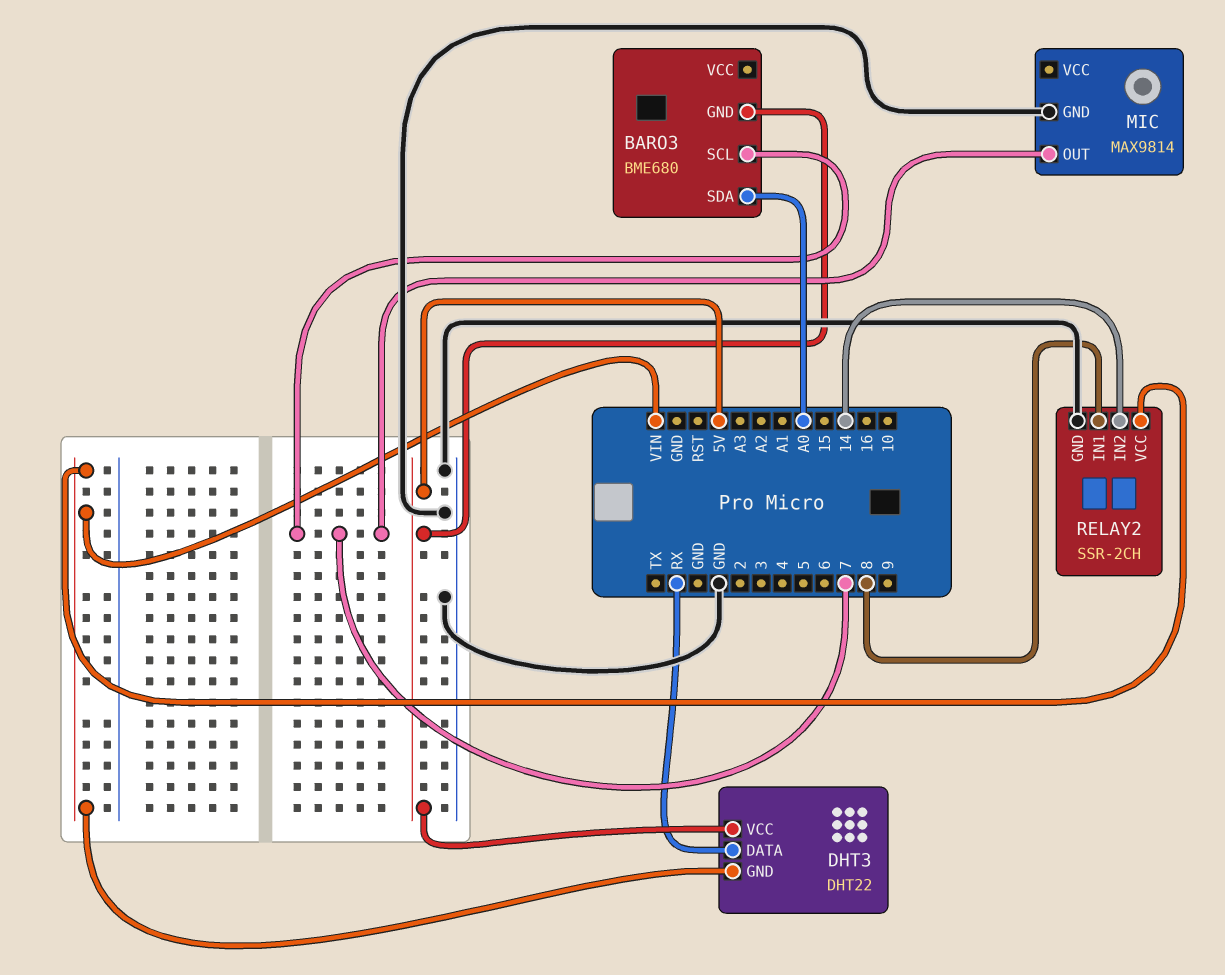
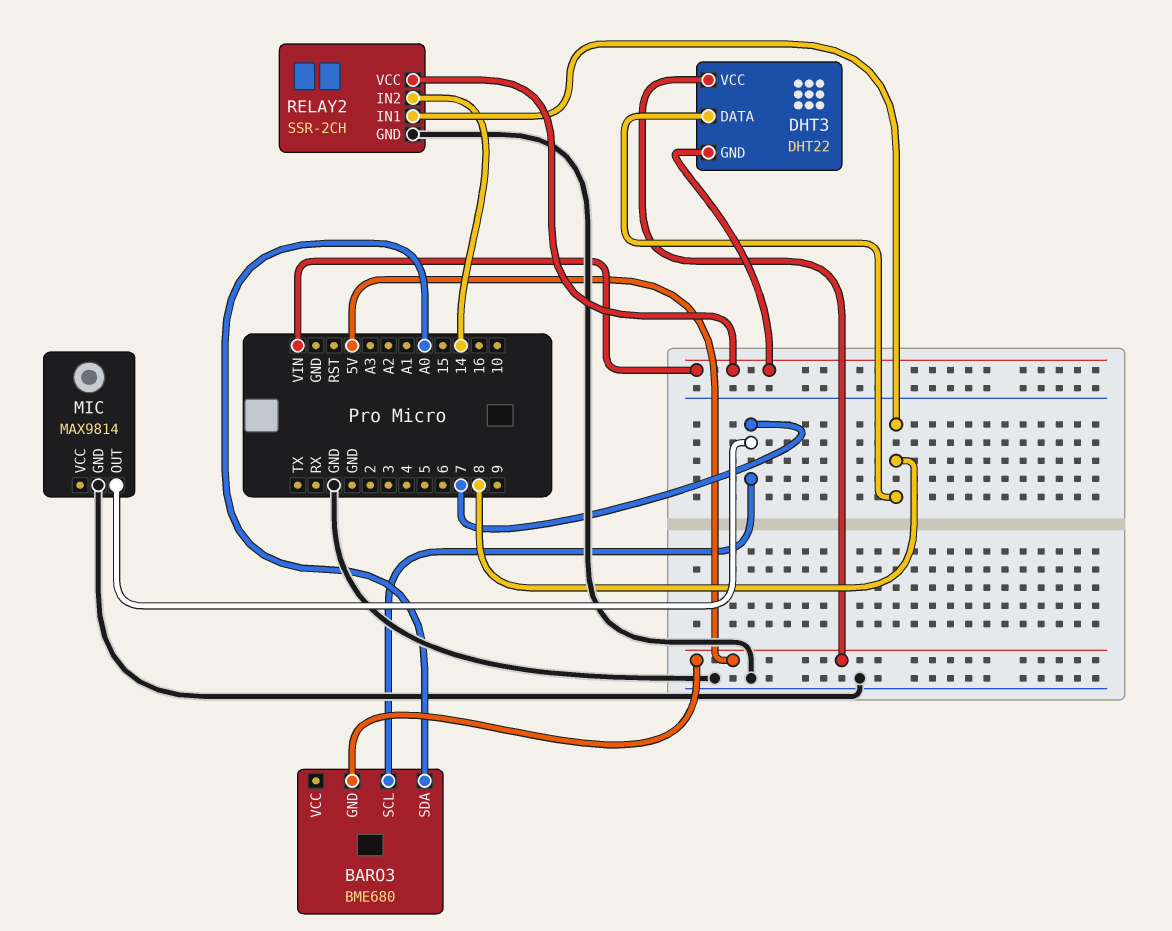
DHT3 pin DATA: RX -> 8

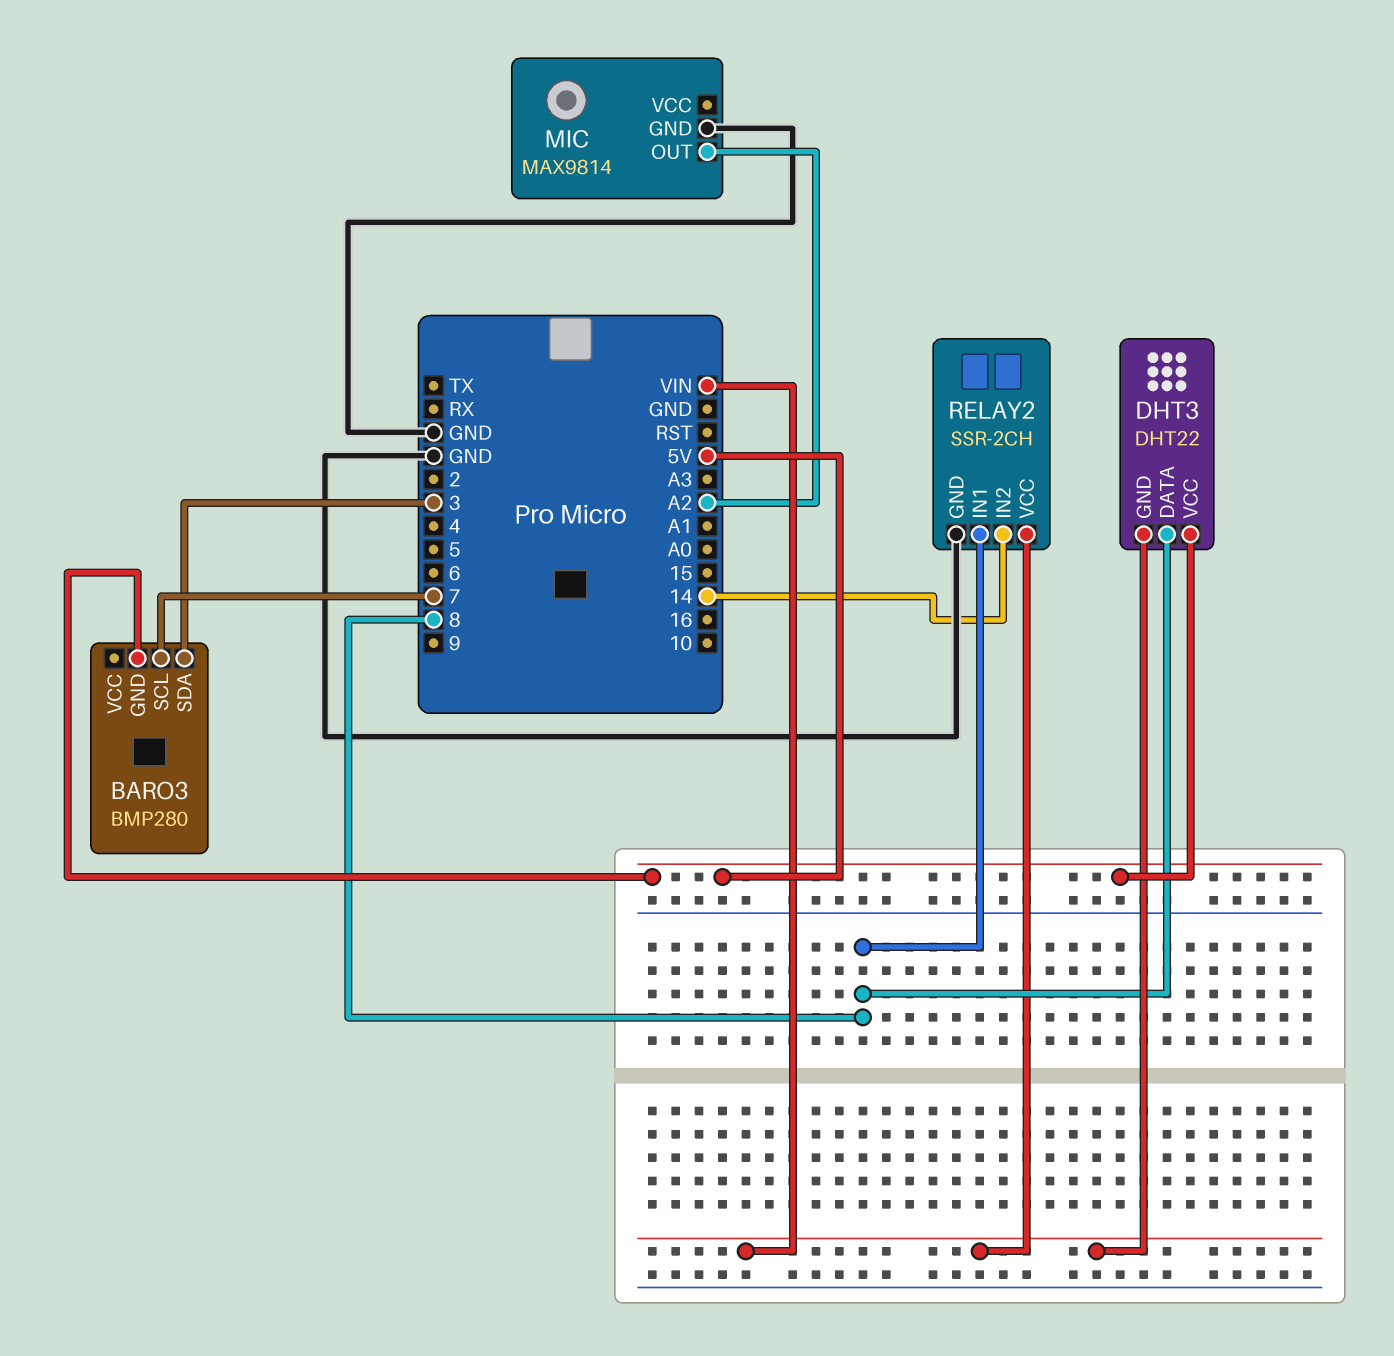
BARO3: BME680 -> BMP280
BARO3 pin SDA: A0 -> 3
MIC pin OUT: 7 -> A2

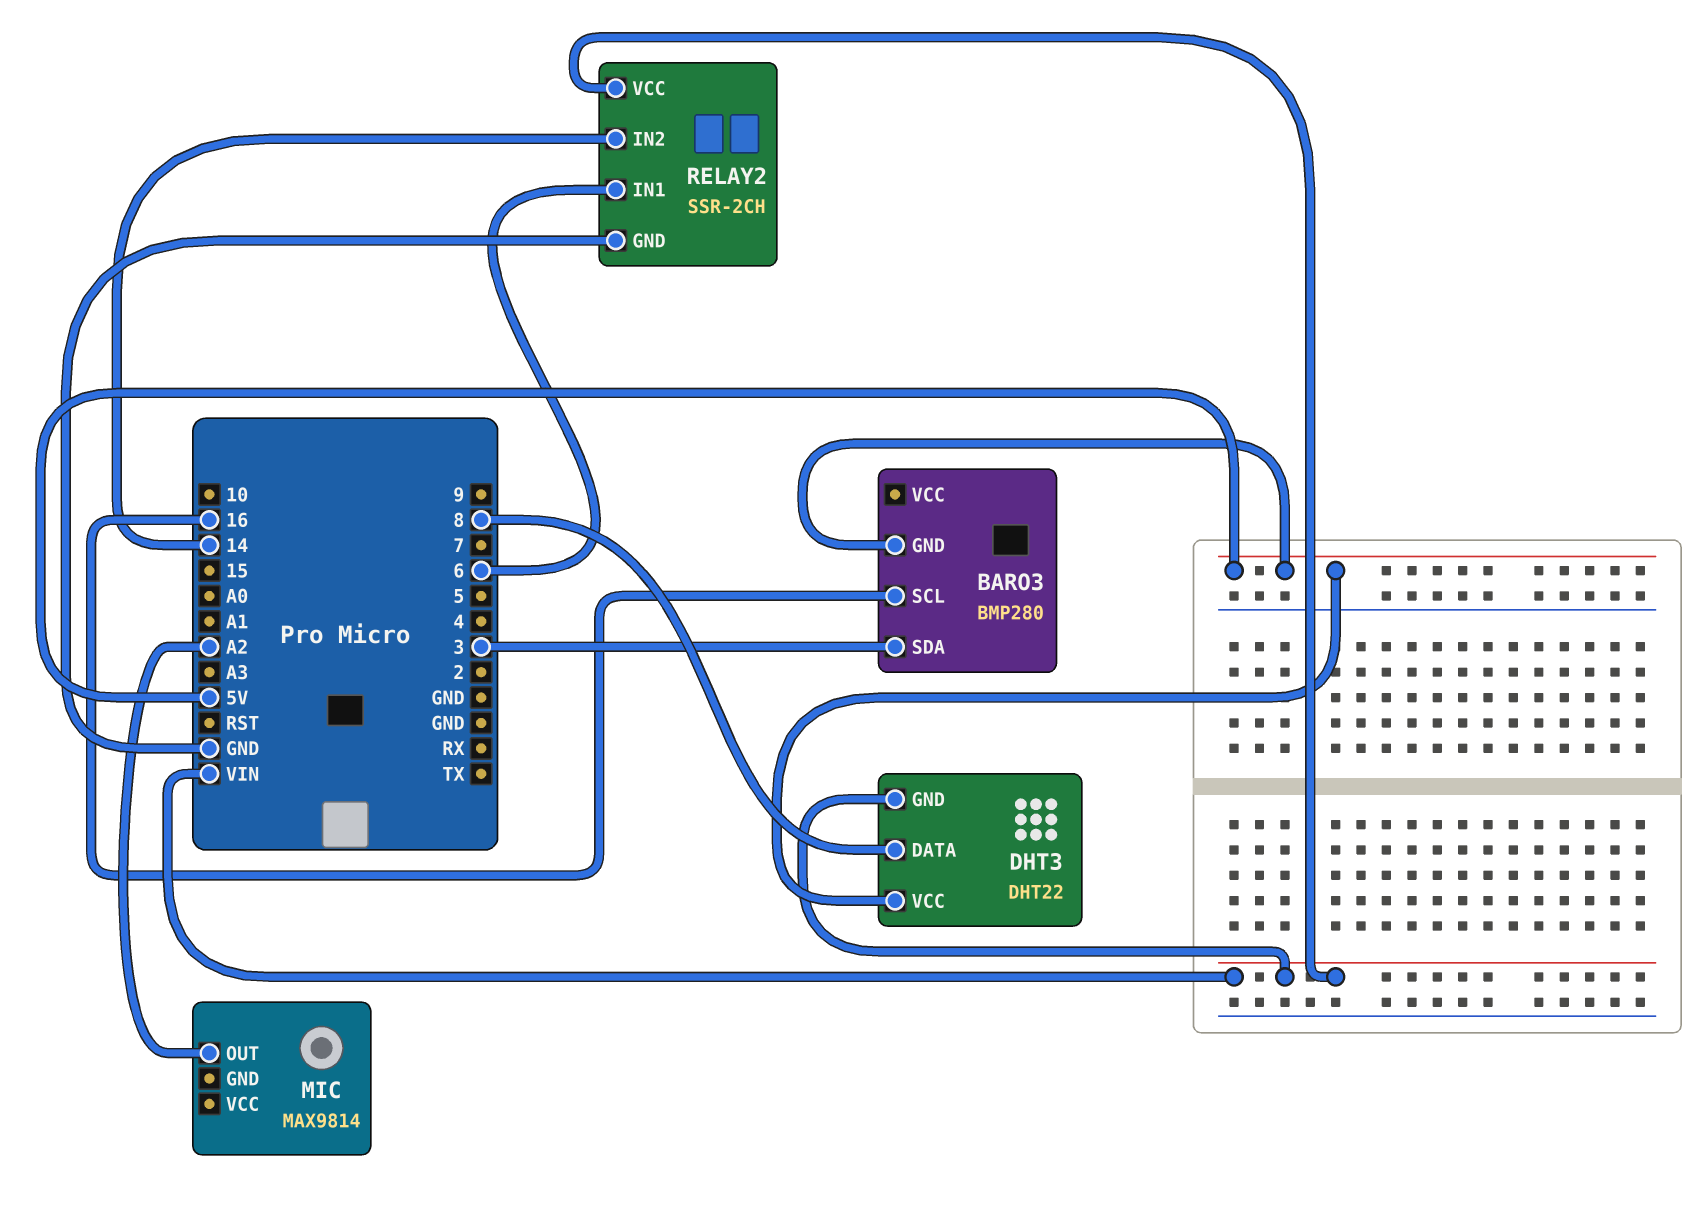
BARO3 pin SCL: 7 -> 16
MIC pin GND: GND -> none
RELAY2 pin IN1: 8 -> 6

